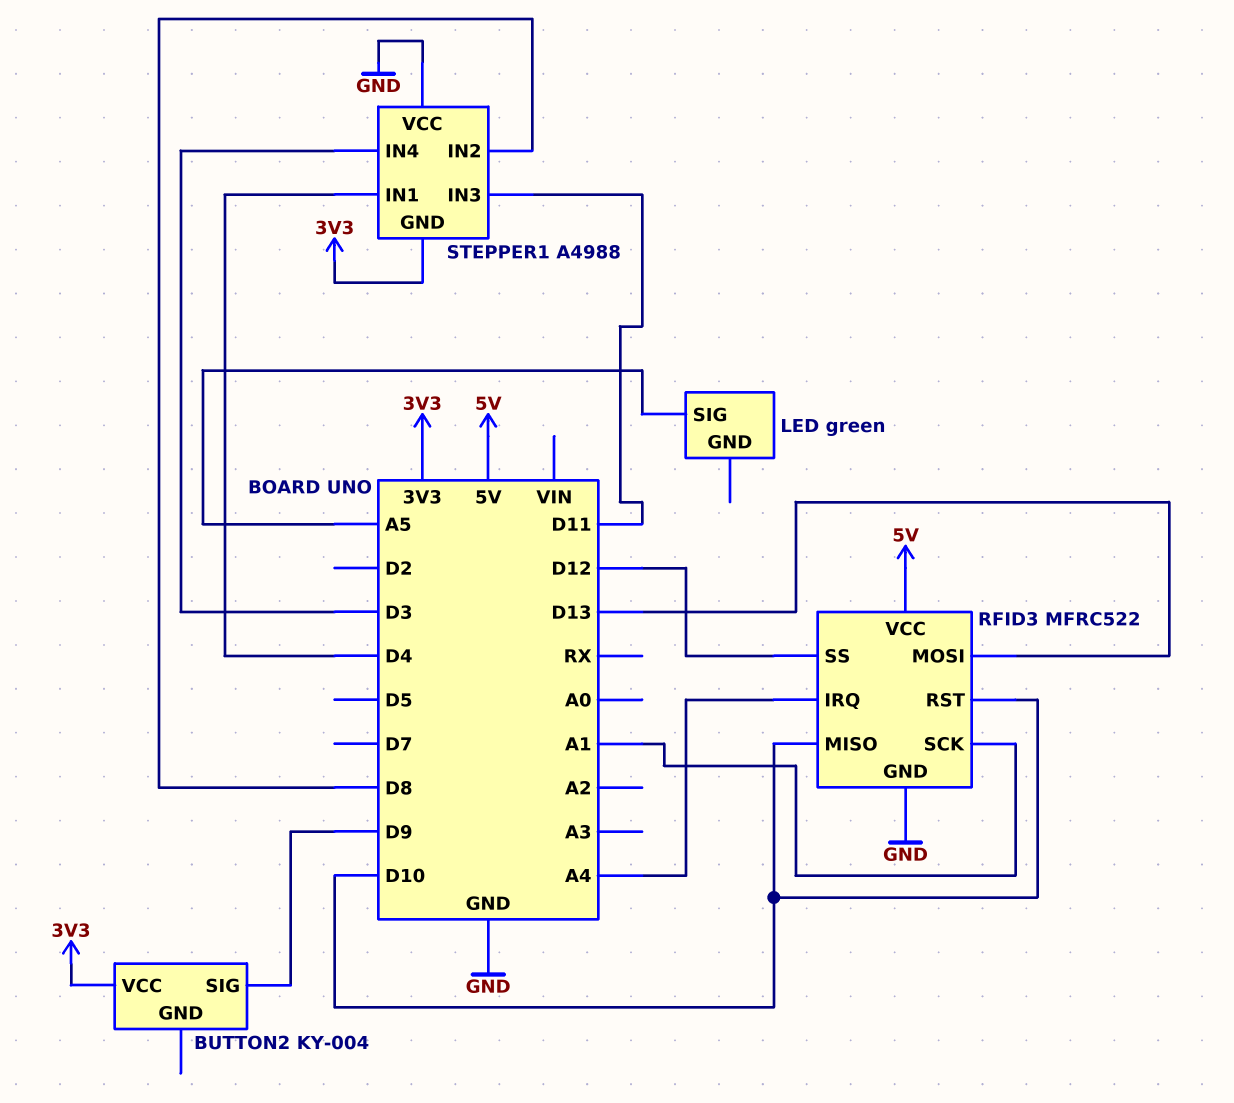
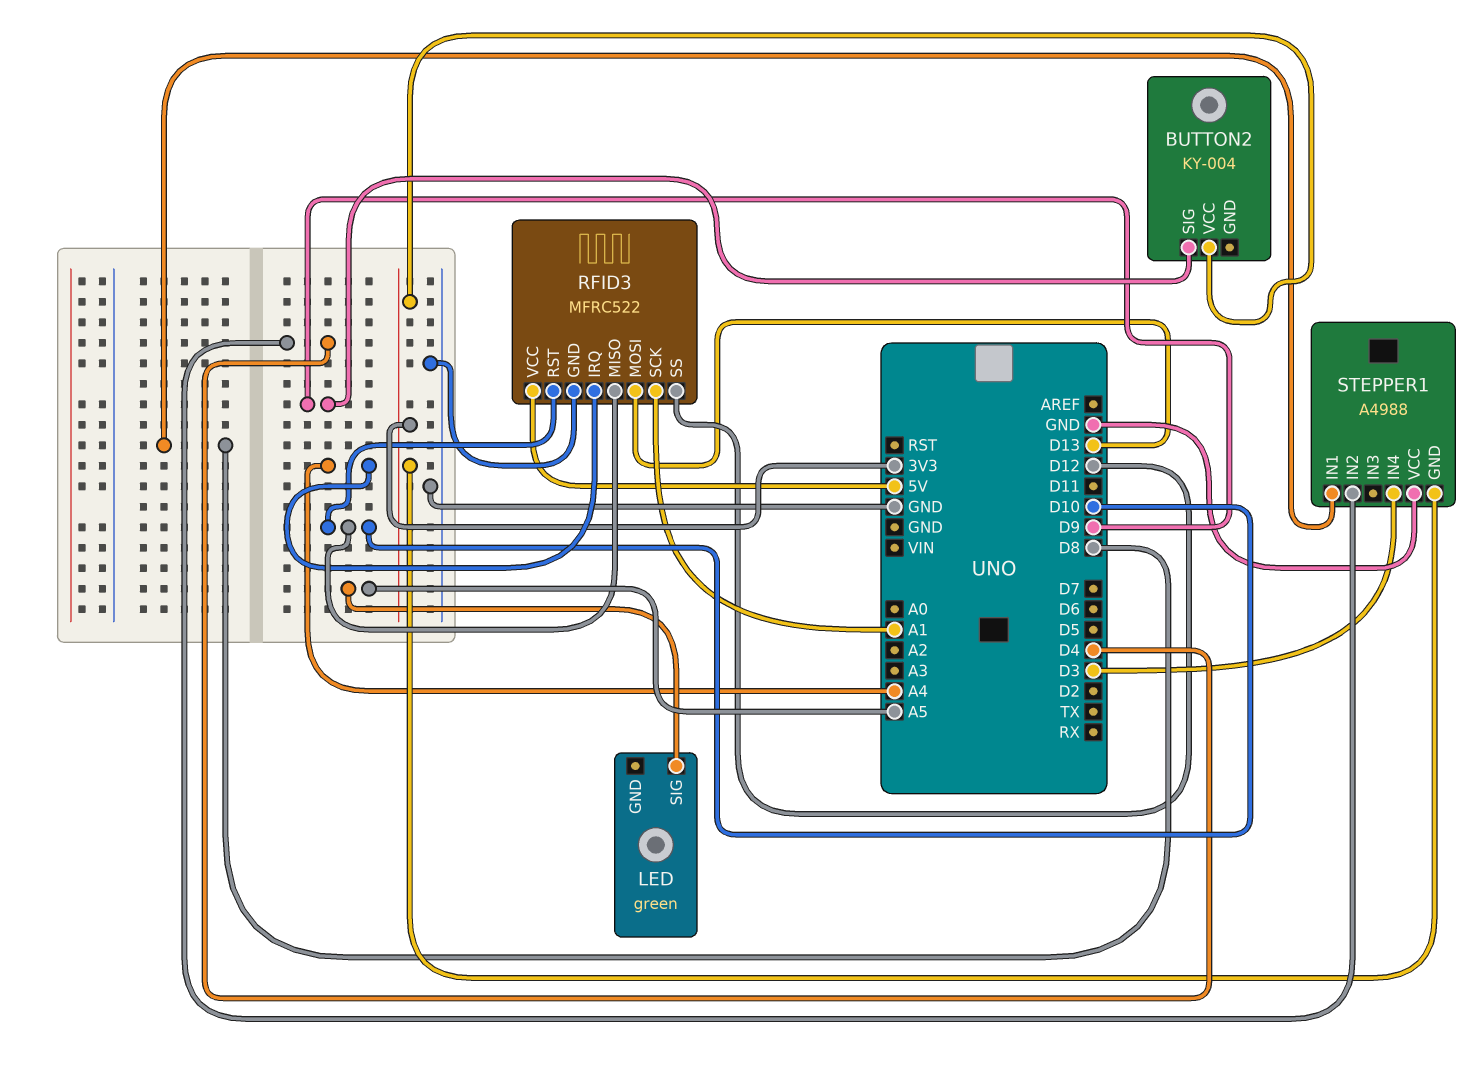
STEPPER1 pin IN1: D4 -> D8
STEPPER1 pin IN2: D8 -> D4
STEPPER1 pin IN3: D11 -> none

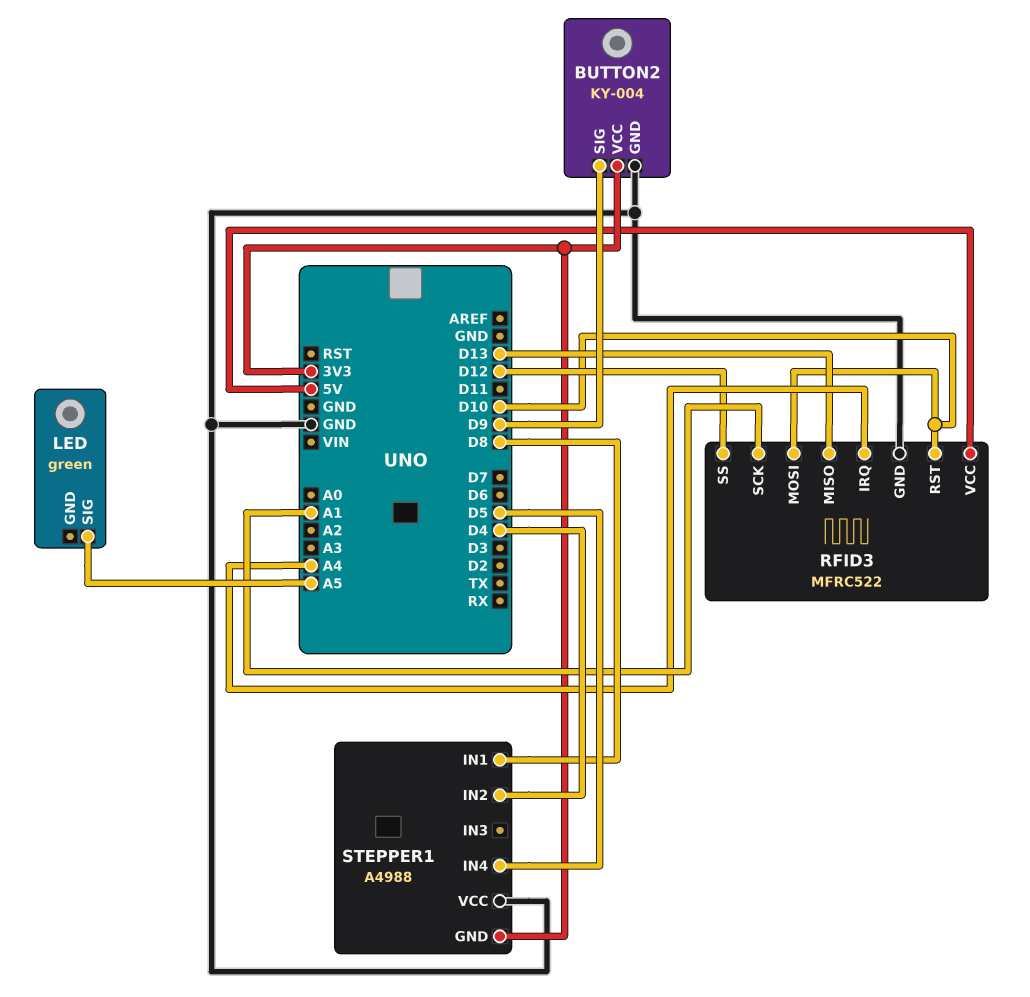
BUTTON2 pin GND: none -> GND
RFID3 pin MISO: D10 -> D13
RFID3 pin MOSI: D13 -> D10
STEPPER1 pin IN4: D3 -> D5

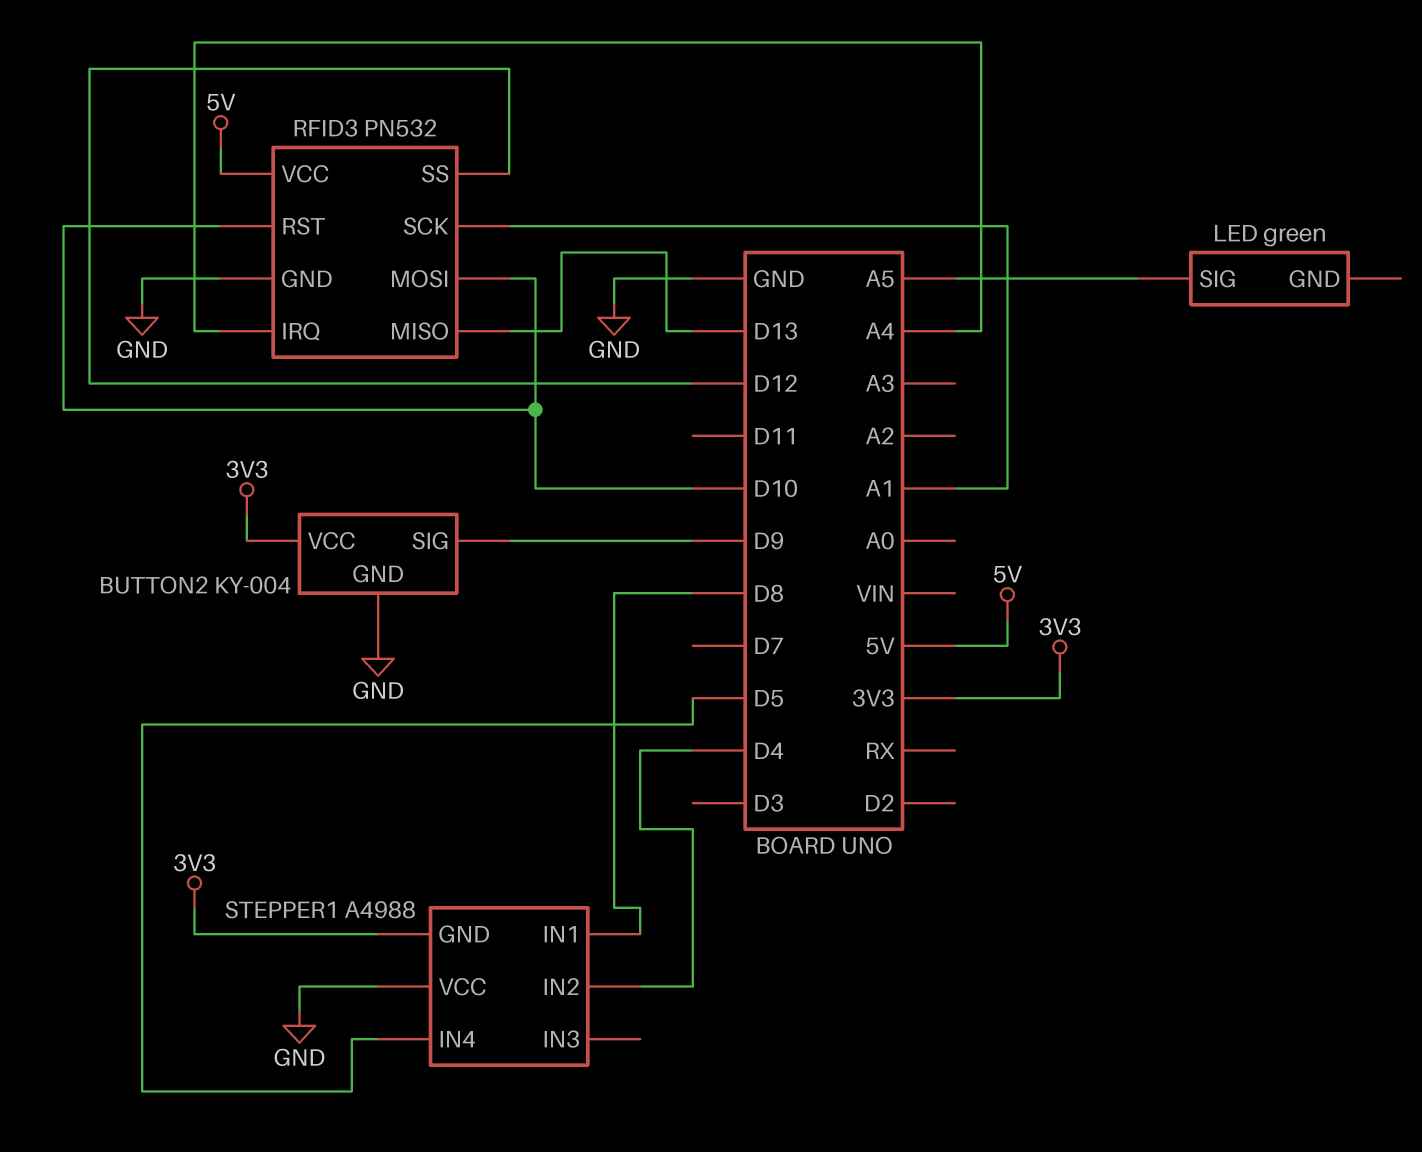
RFID3: MFRC522 -> PN532

